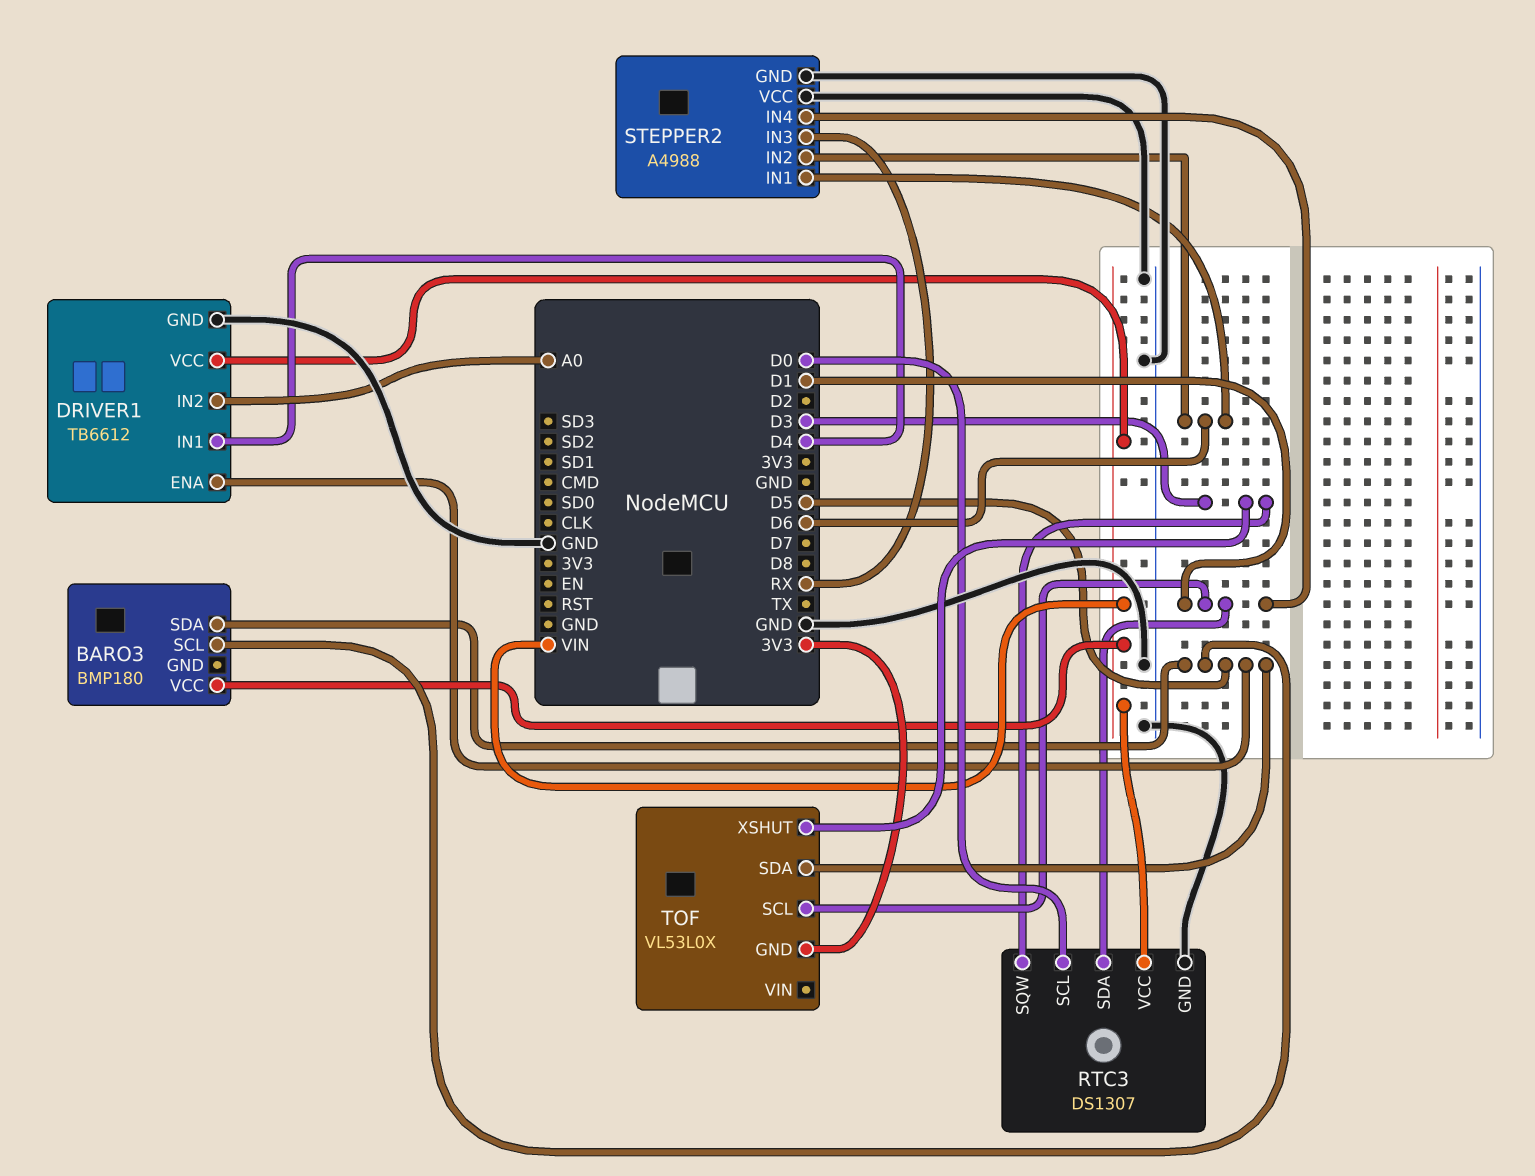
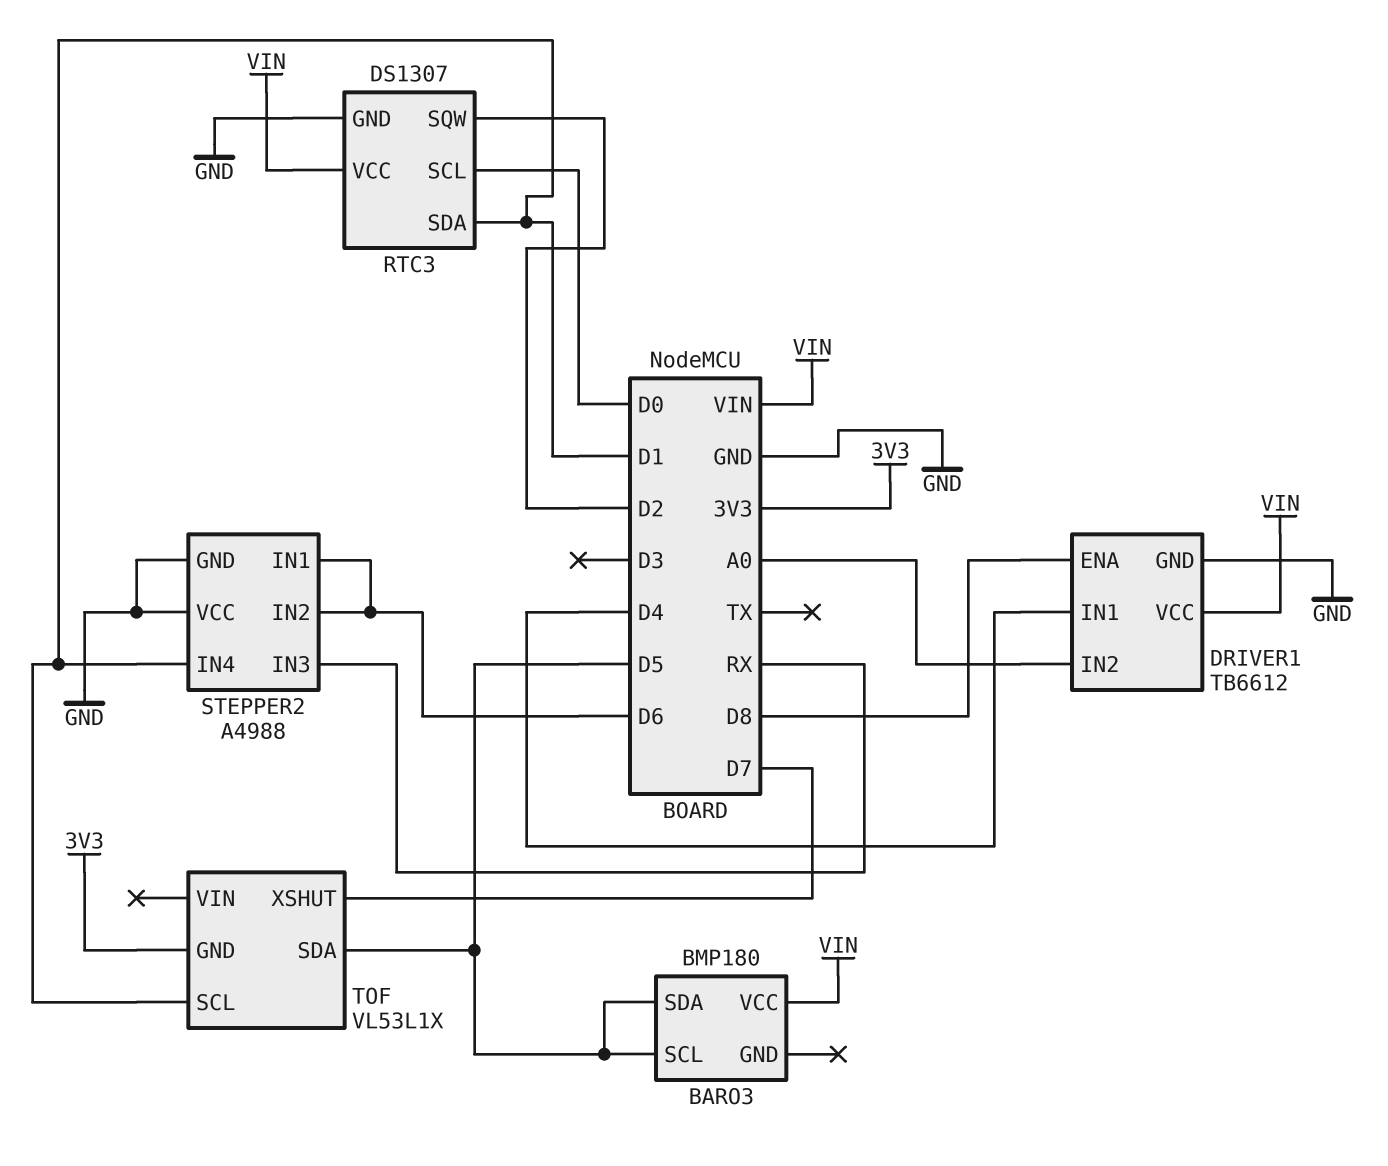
DRIVER1 pin ENA: D5 -> D8
RTC3 pin SQW: D3 -> D2
TOF: VL53L0X -> VL53L1X
TOF pin XSHUT: D3 -> D7

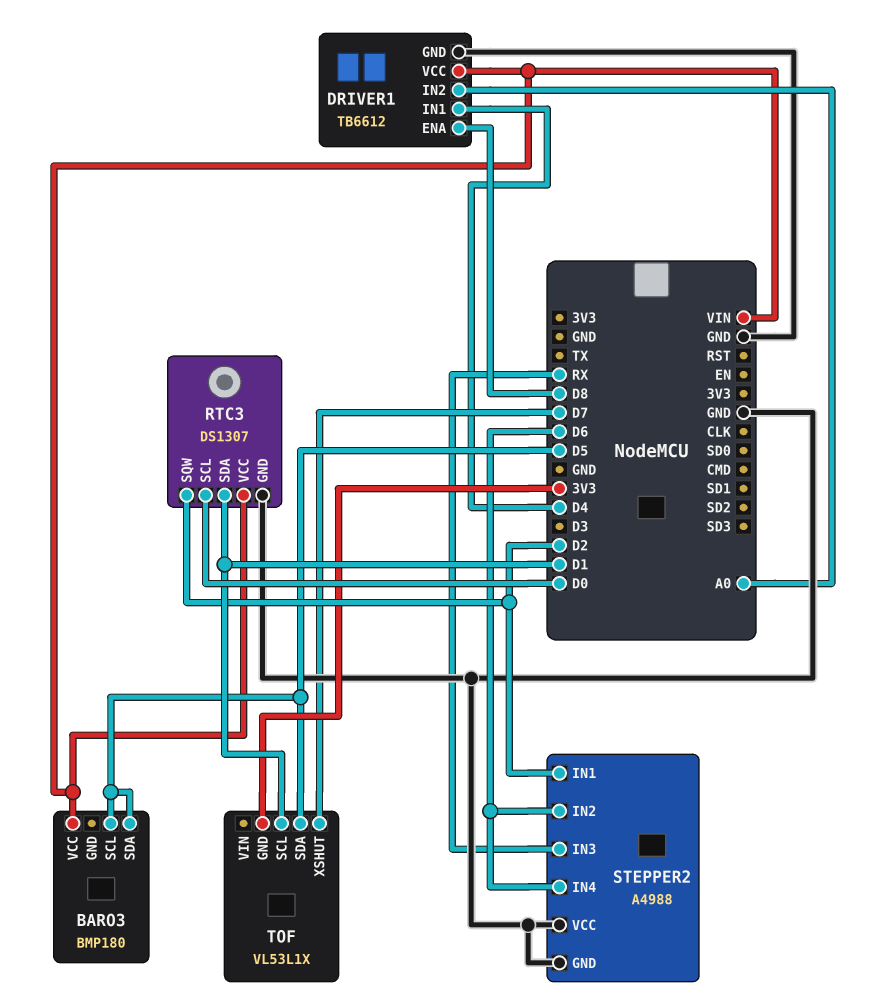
STEPPER2 pin IN1: D6 -> D2
STEPPER2 pin IN4: D1 -> D6

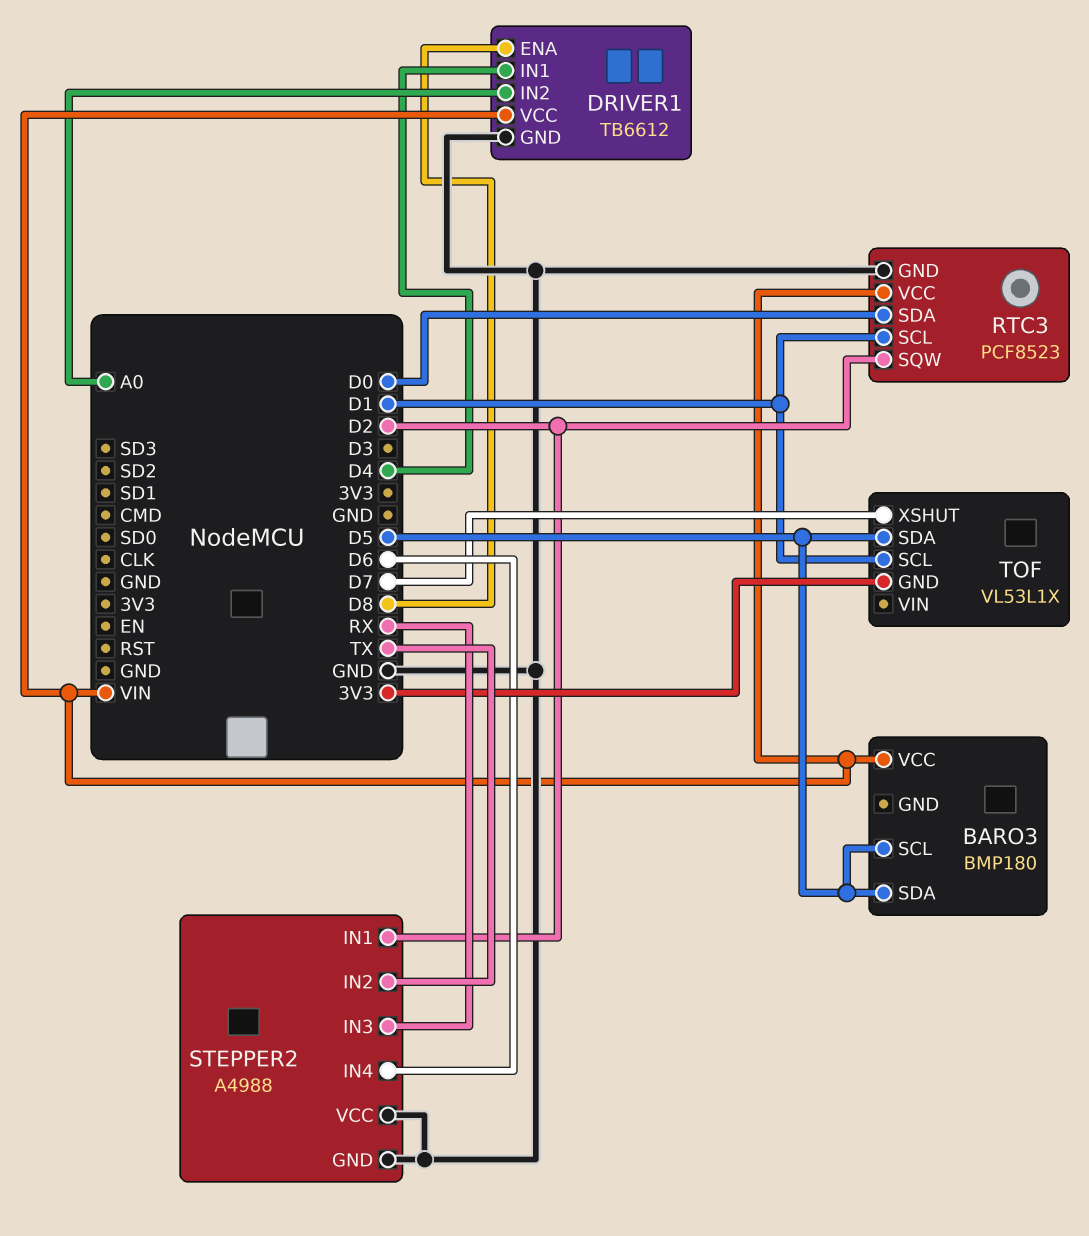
RTC3: DS1307 -> PCF8523
RTC3 pin SCL: D0 -> D1
RTC3 pin SDA: D1 -> D0
STEPPER2 pin IN2: D6 -> TX

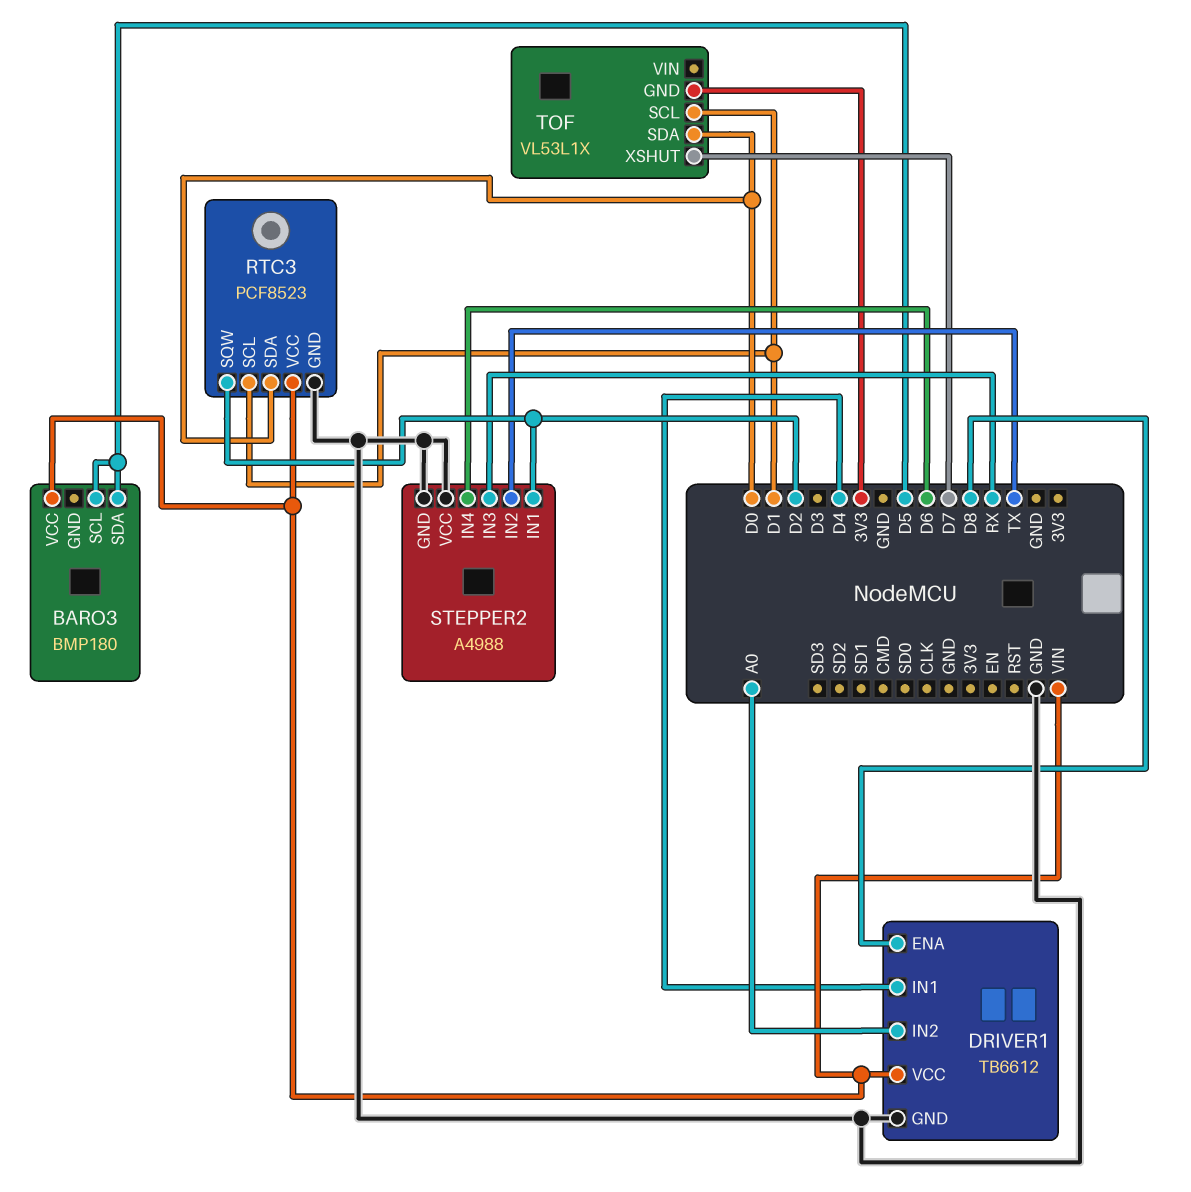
TOF pin SDA: D5 -> D0

